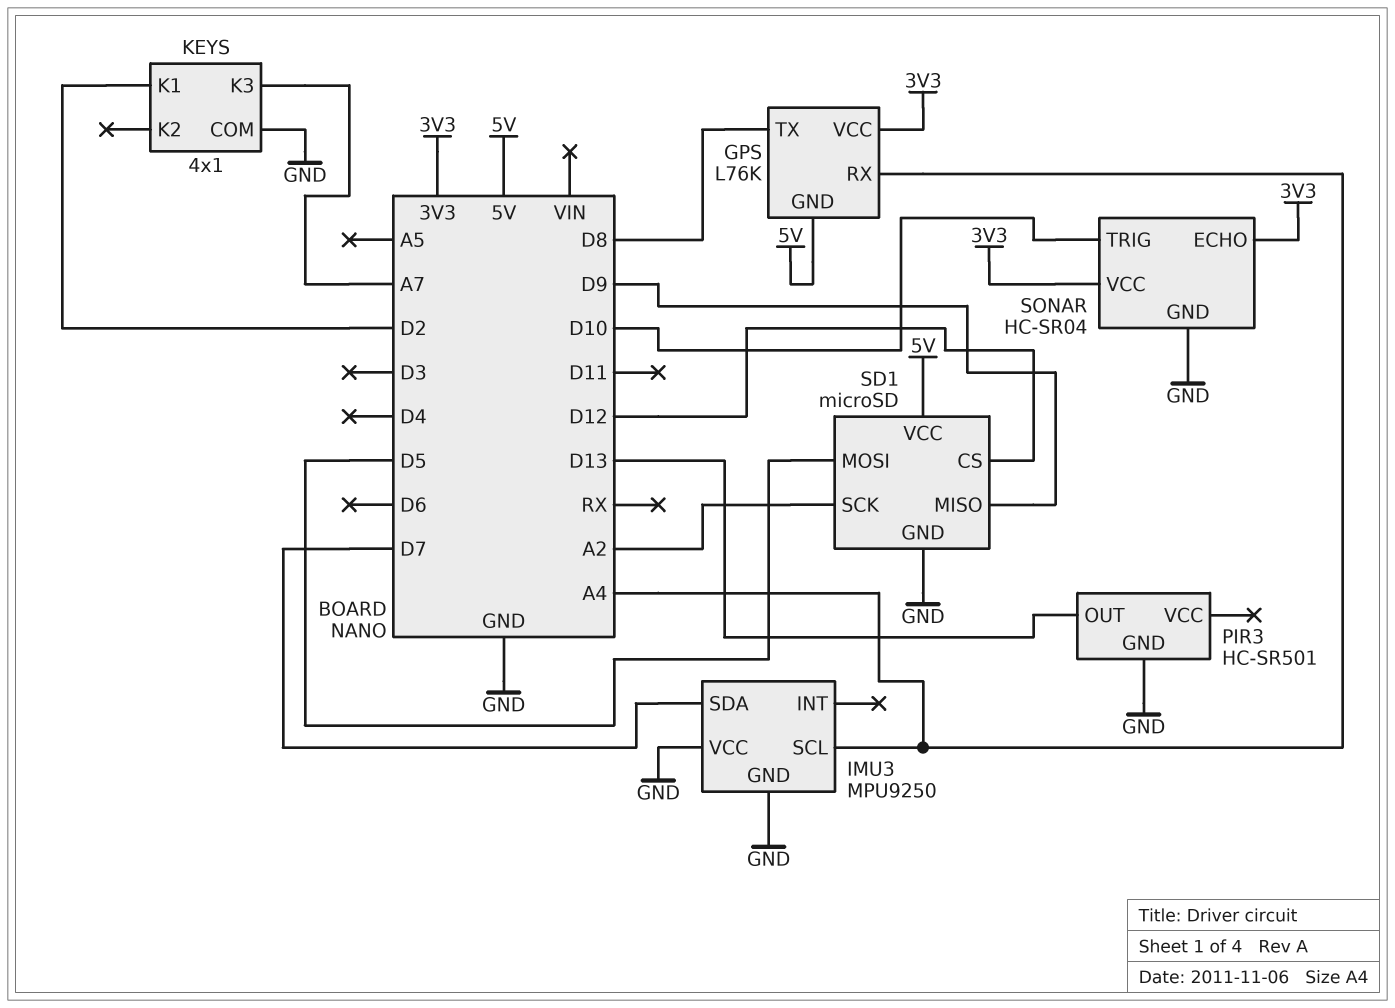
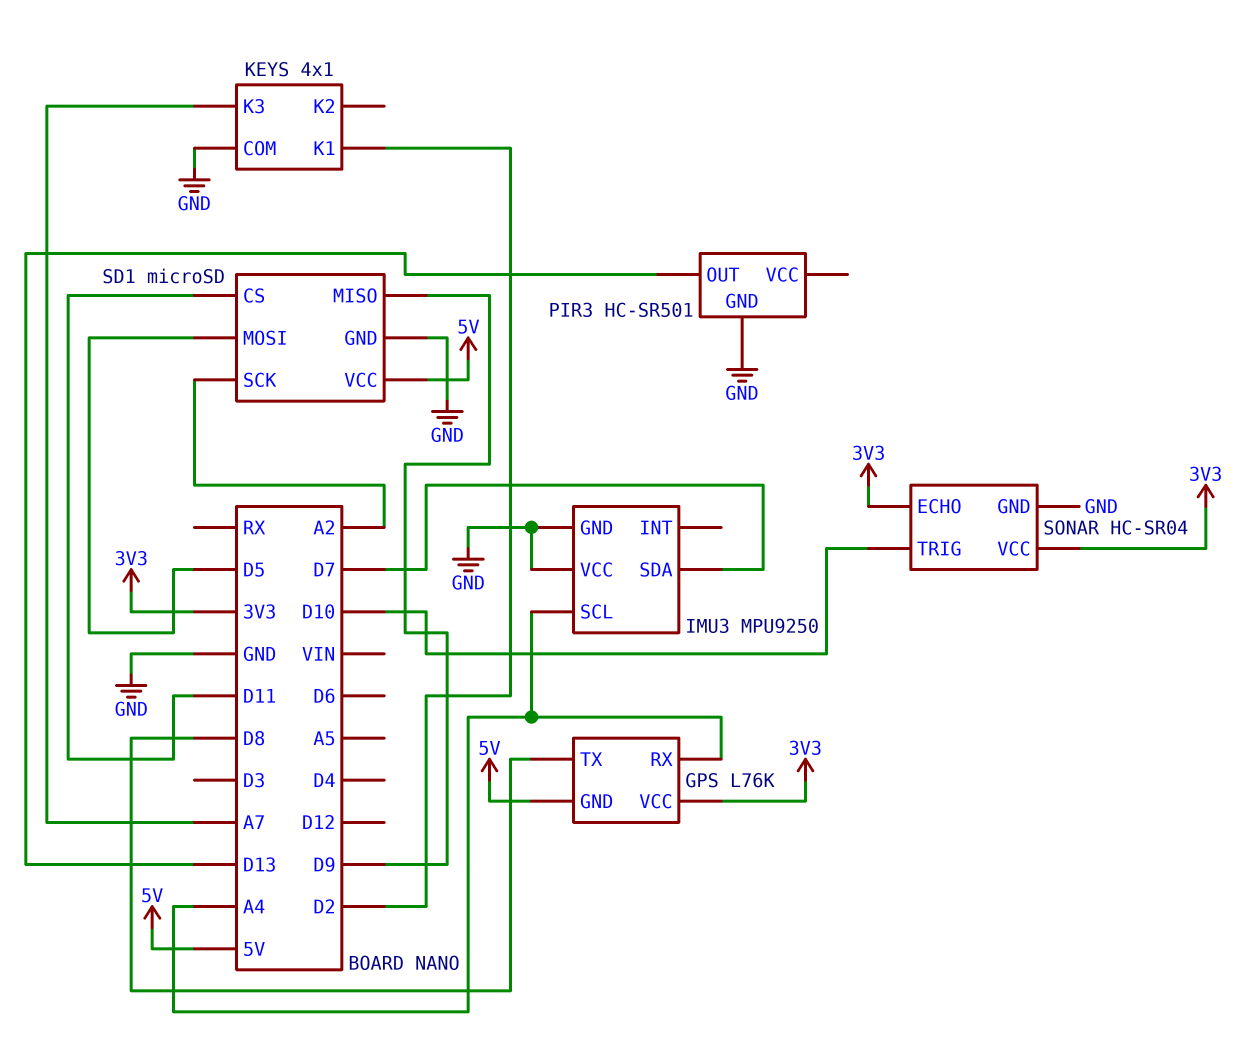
SD1 pin CS: D12 -> D11

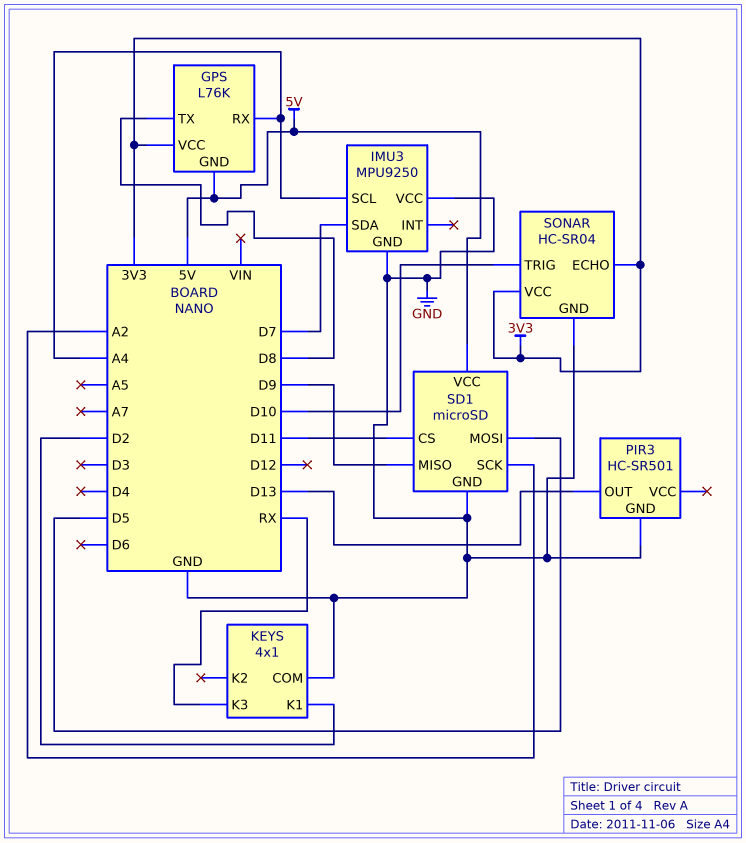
KEYS pin K3: A7 -> RX

